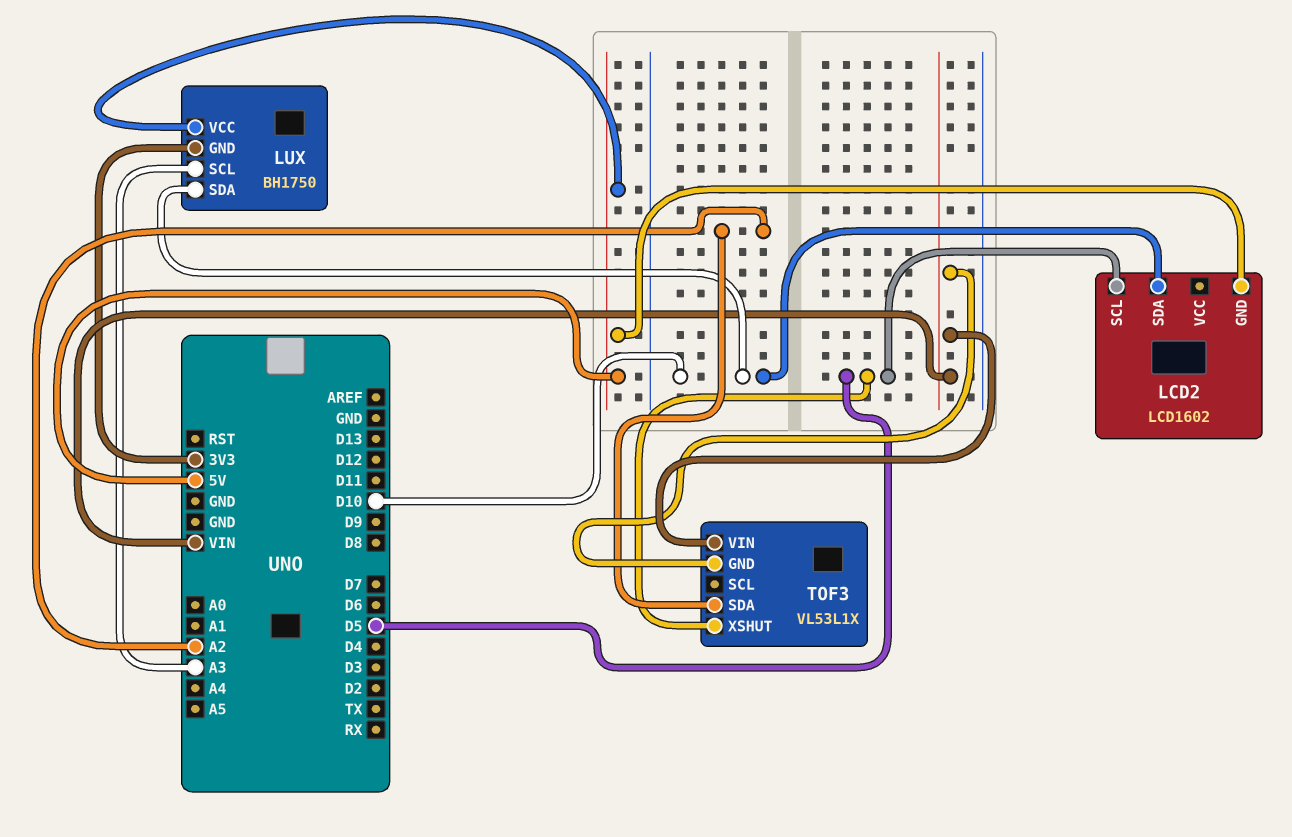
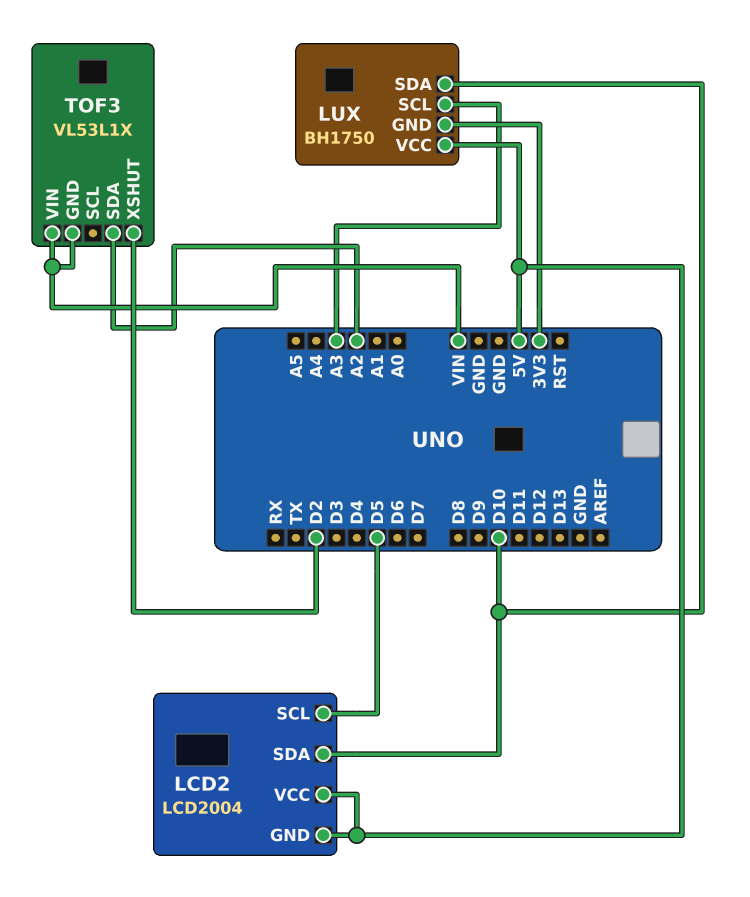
LCD2: LCD1602 -> LCD2004
LCD2 pin VCC: none -> 5V
TOF3 pin XSHUT: D5 -> D2

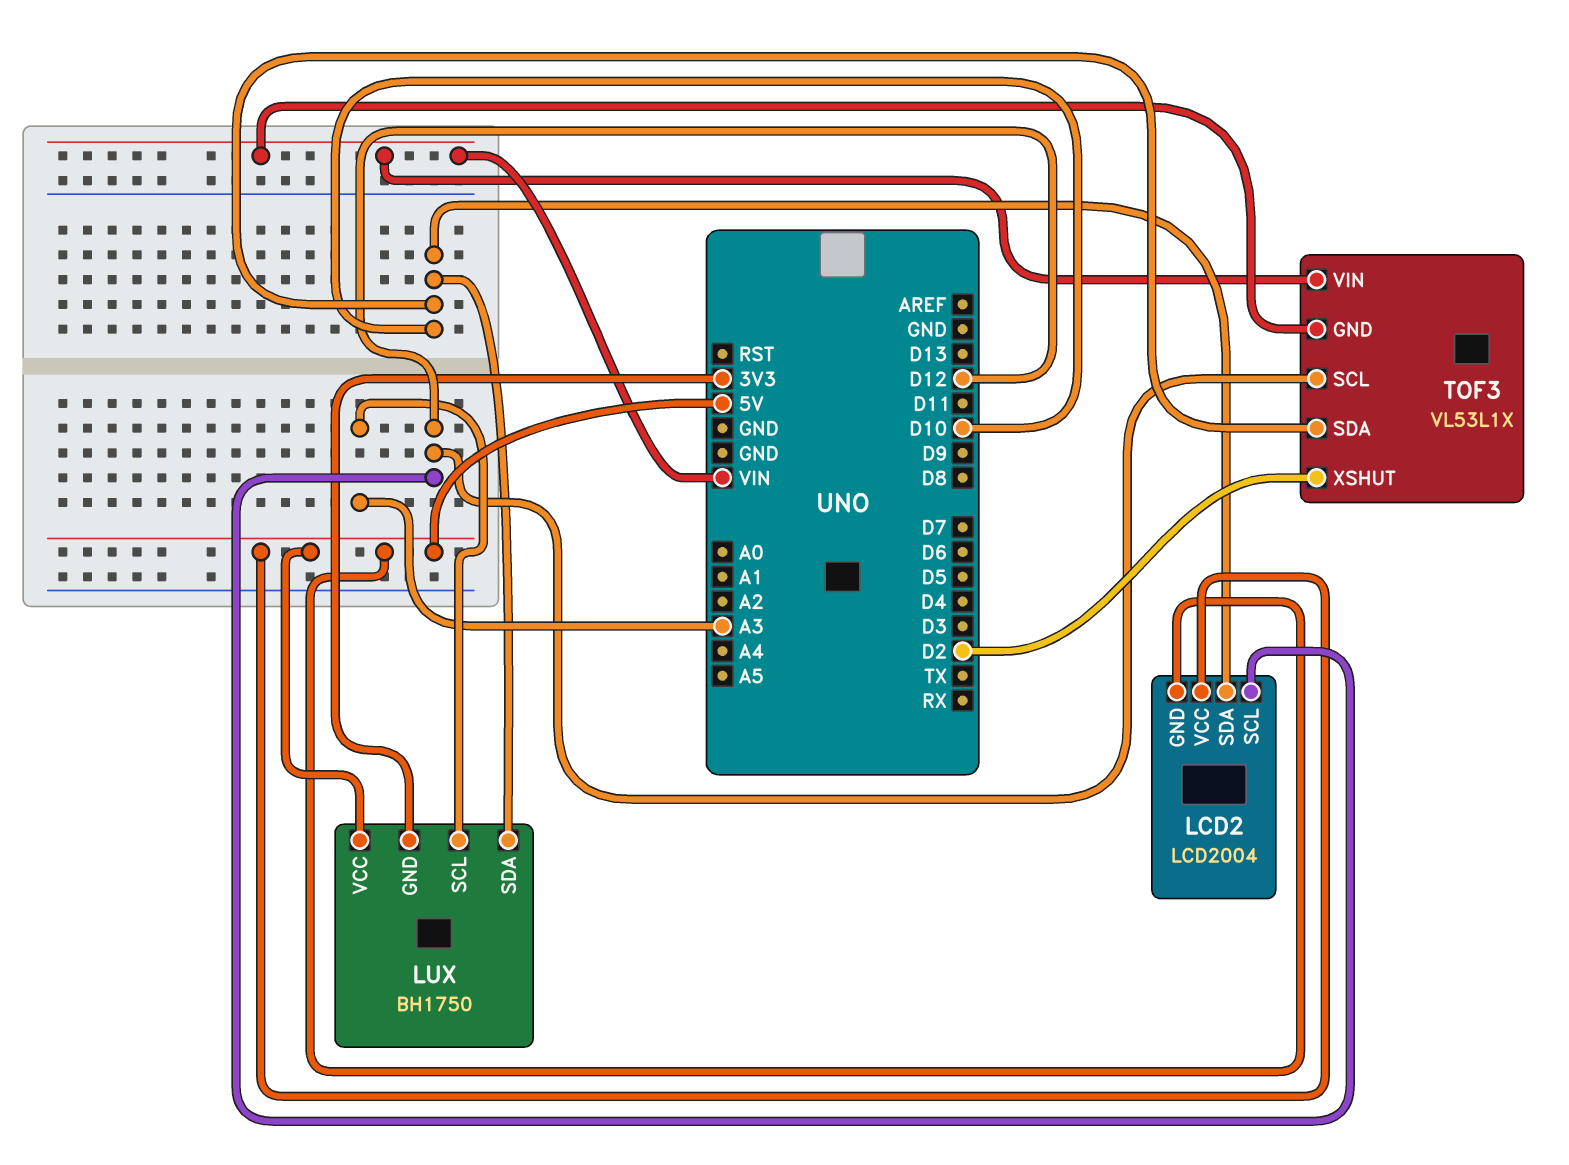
LCD2 pin SCL: D5 -> D12
TOF3 pin SCL: none -> D12
TOF3 pin SDA: A2 -> D10

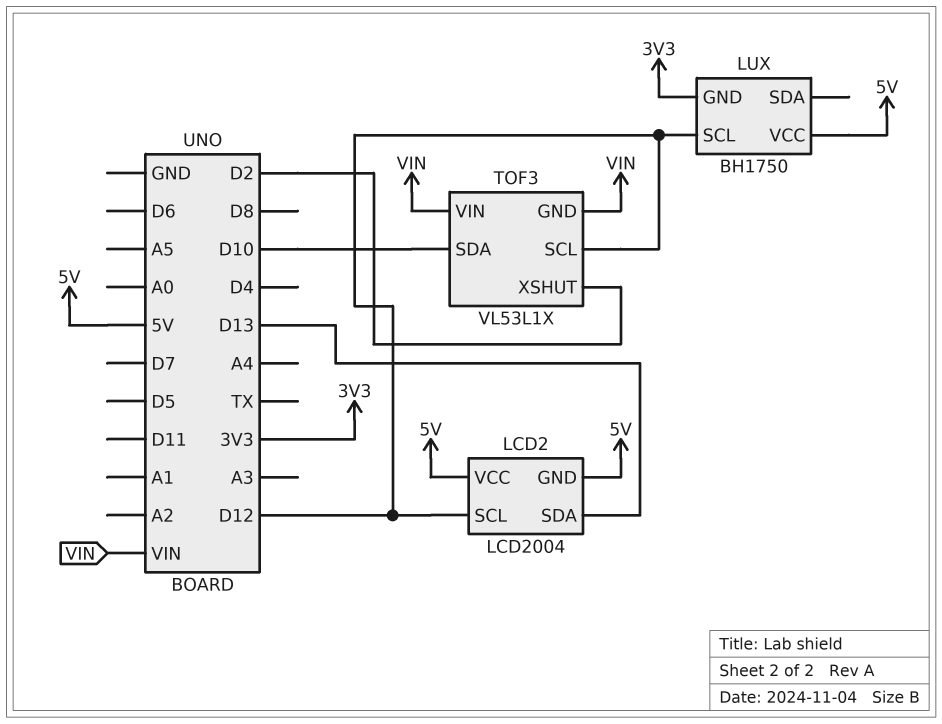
LCD2 pin SDA: D10 -> D13
LUX pin SCL: A3 -> D12
LUX pin SDA: D10 -> none

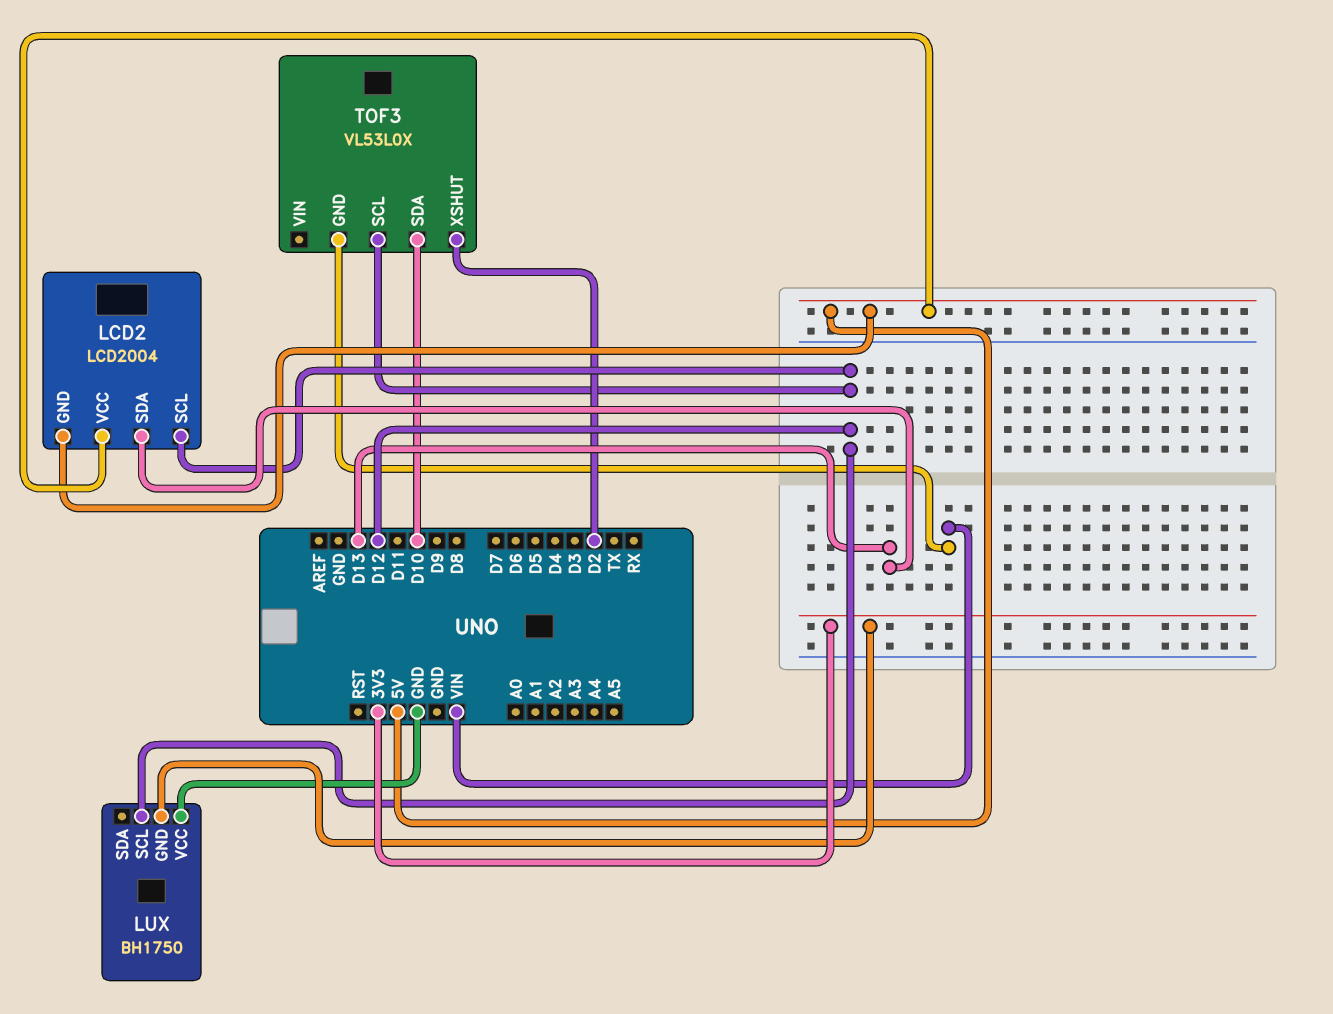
LUX pin VCC: 5V -> GND
TOF3: VL53L1X -> VL53L0X
TOF3 pin VIN: VIN -> none

